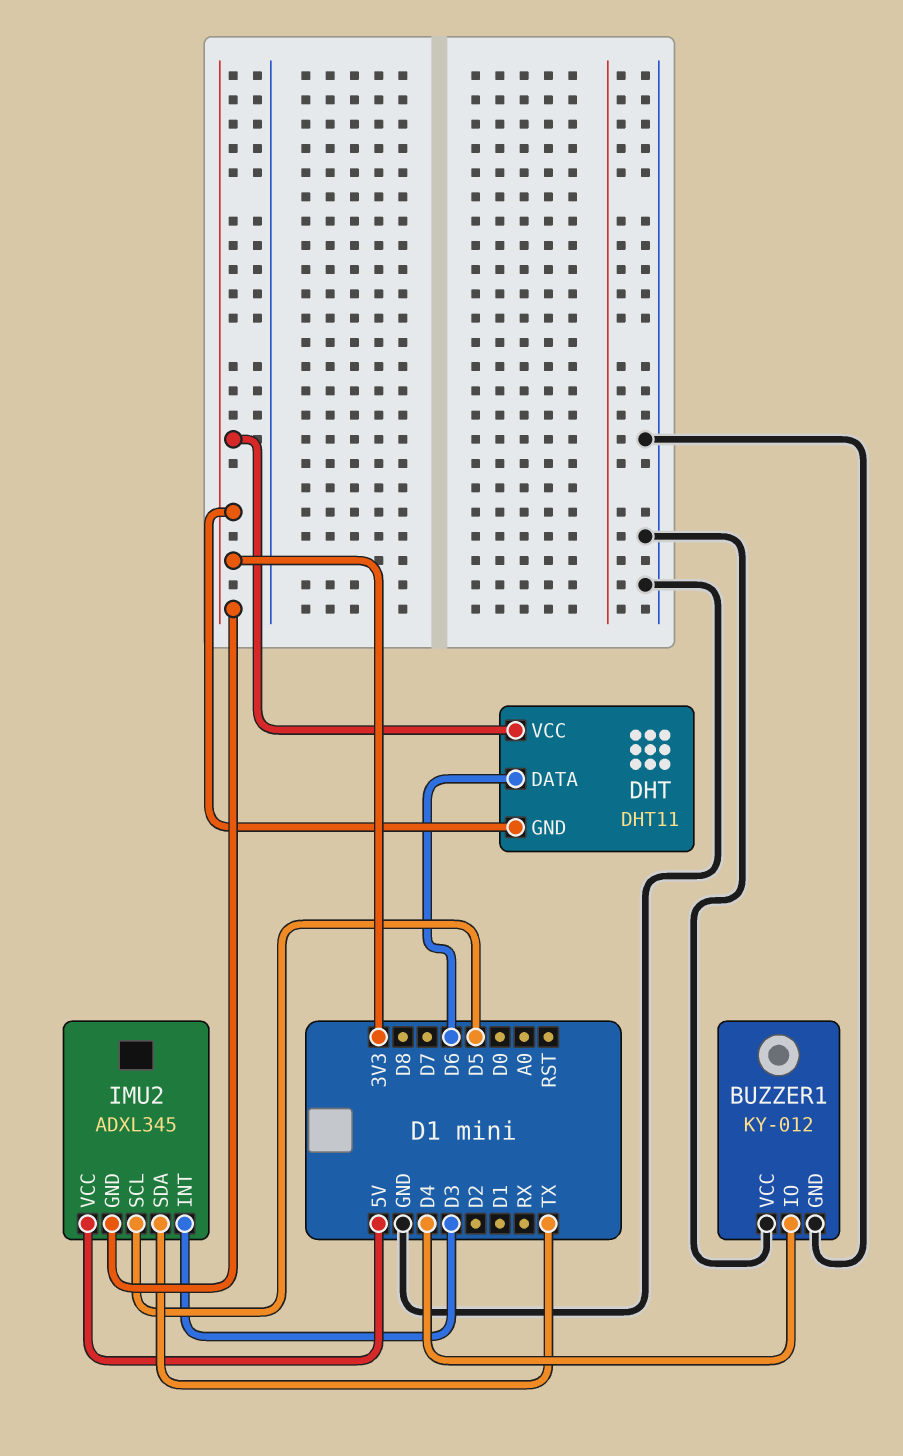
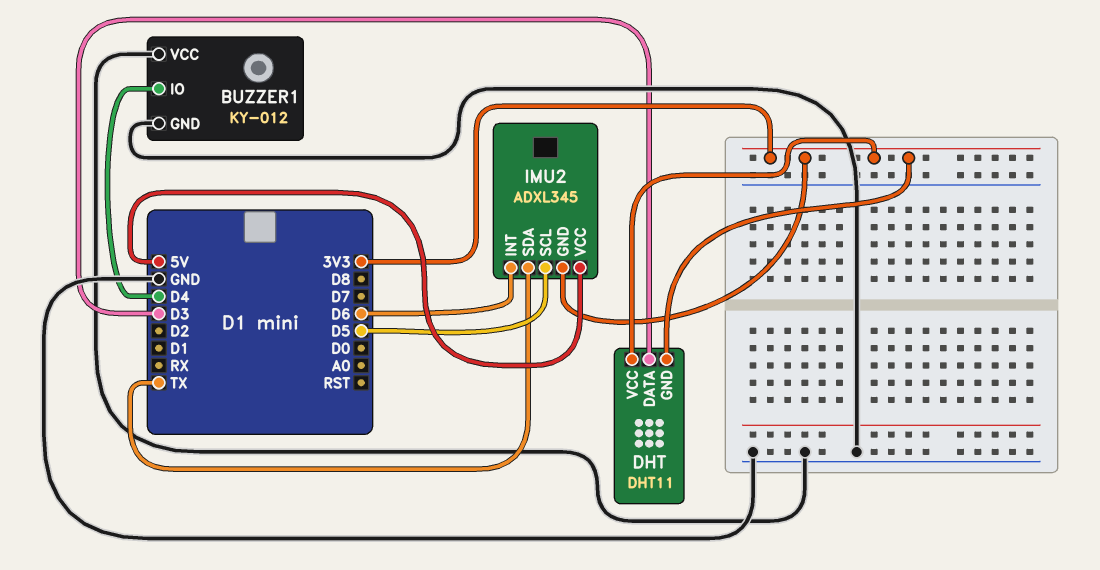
DHT pin DATA: D6 -> D3
IMU2 pin INT: D3 -> D6

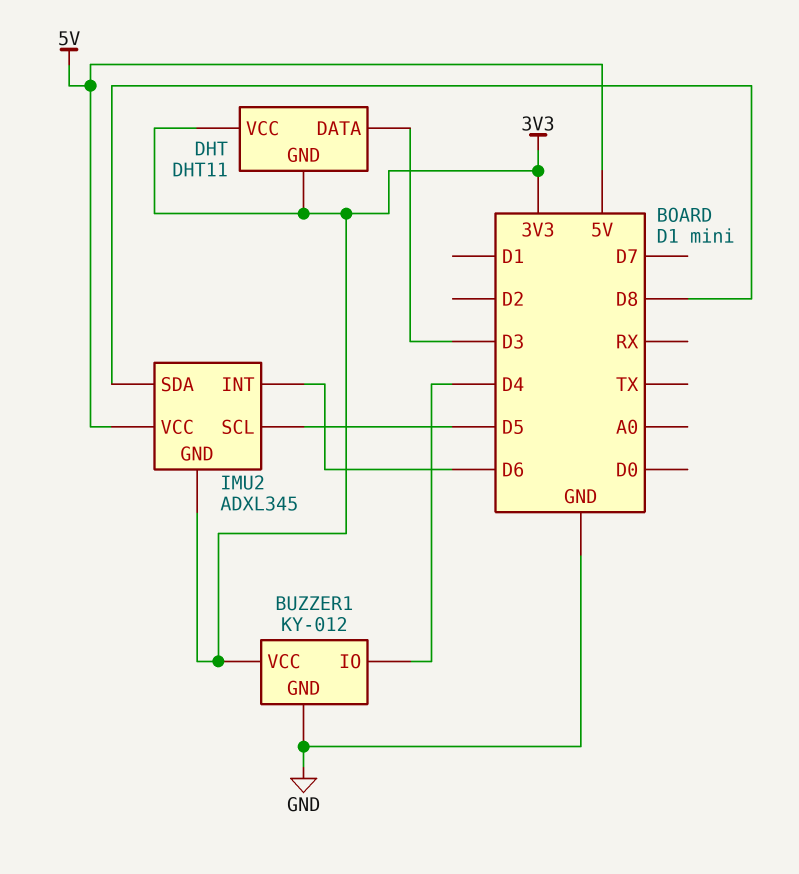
BUZZER1 pin VCC: GND -> 3V3
IMU2 pin SDA: TX -> D8

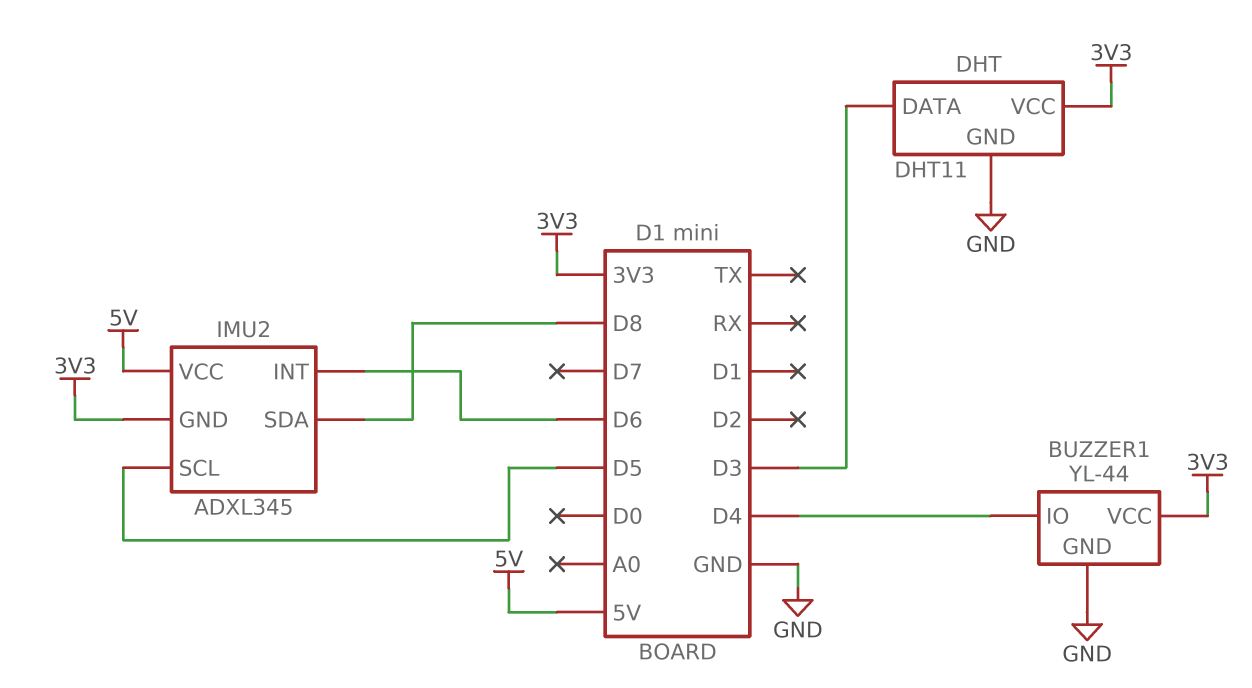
BUZZER1: KY-012 -> YL-44
DHT pin GND: 3V3 -> GND

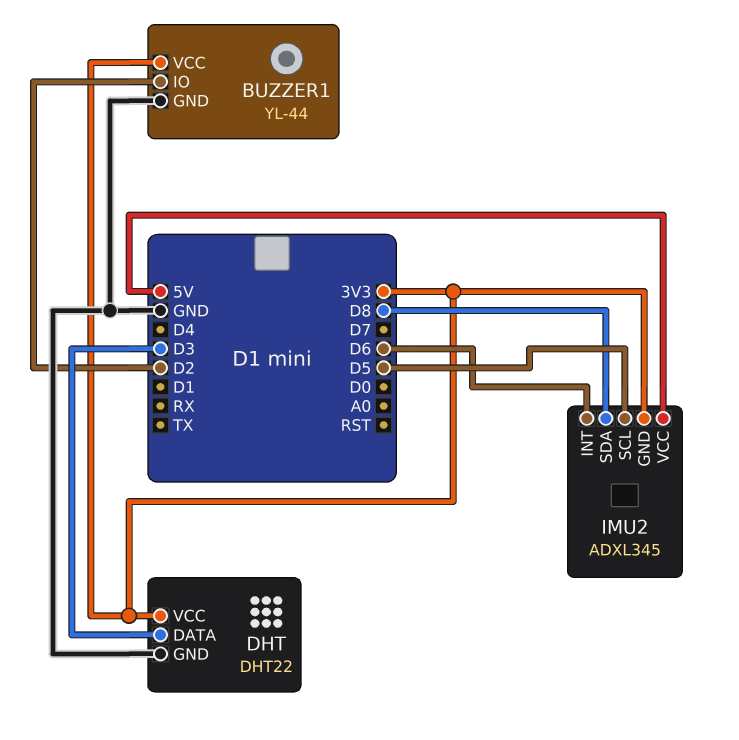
BUZZER1 pin IO: D4 -> D2
DHT: DHT11 -> DHT22

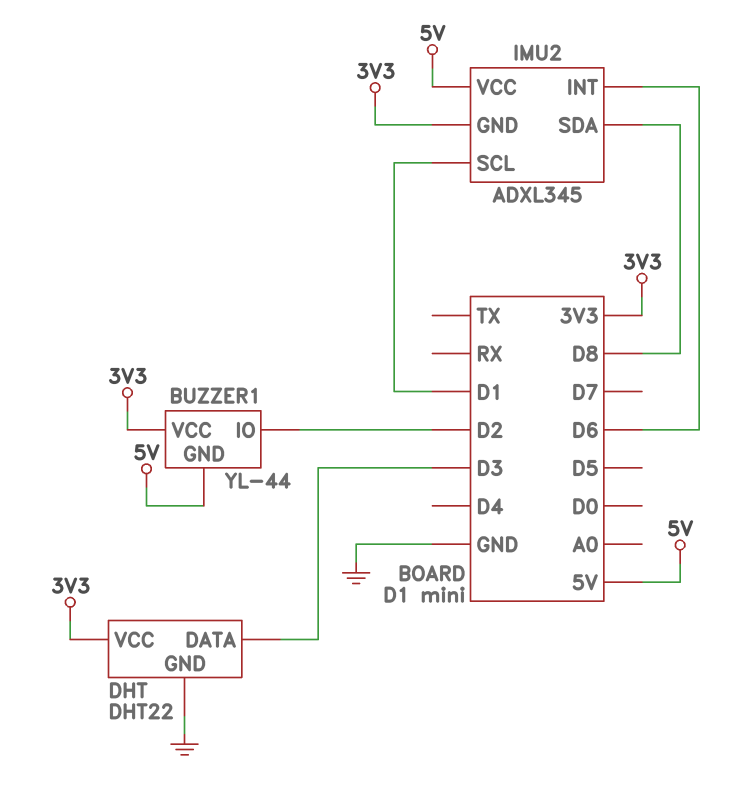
BUZZER1 pin GND: GND -> 5V
IMU2 pin SCL: D5 -> D1

